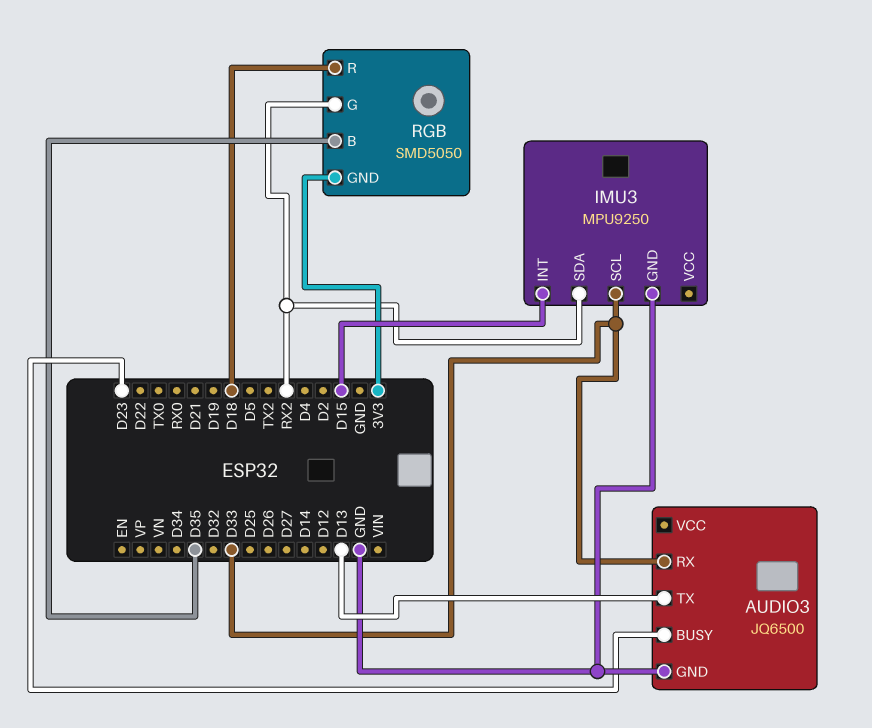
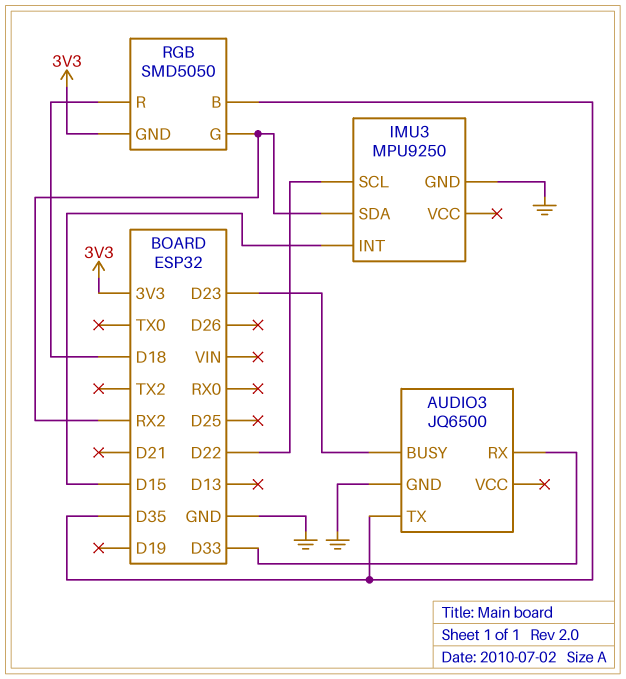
AUDIO3 pin TX: D13 -> D35
IMU3 pin SCL: D33 -> D22

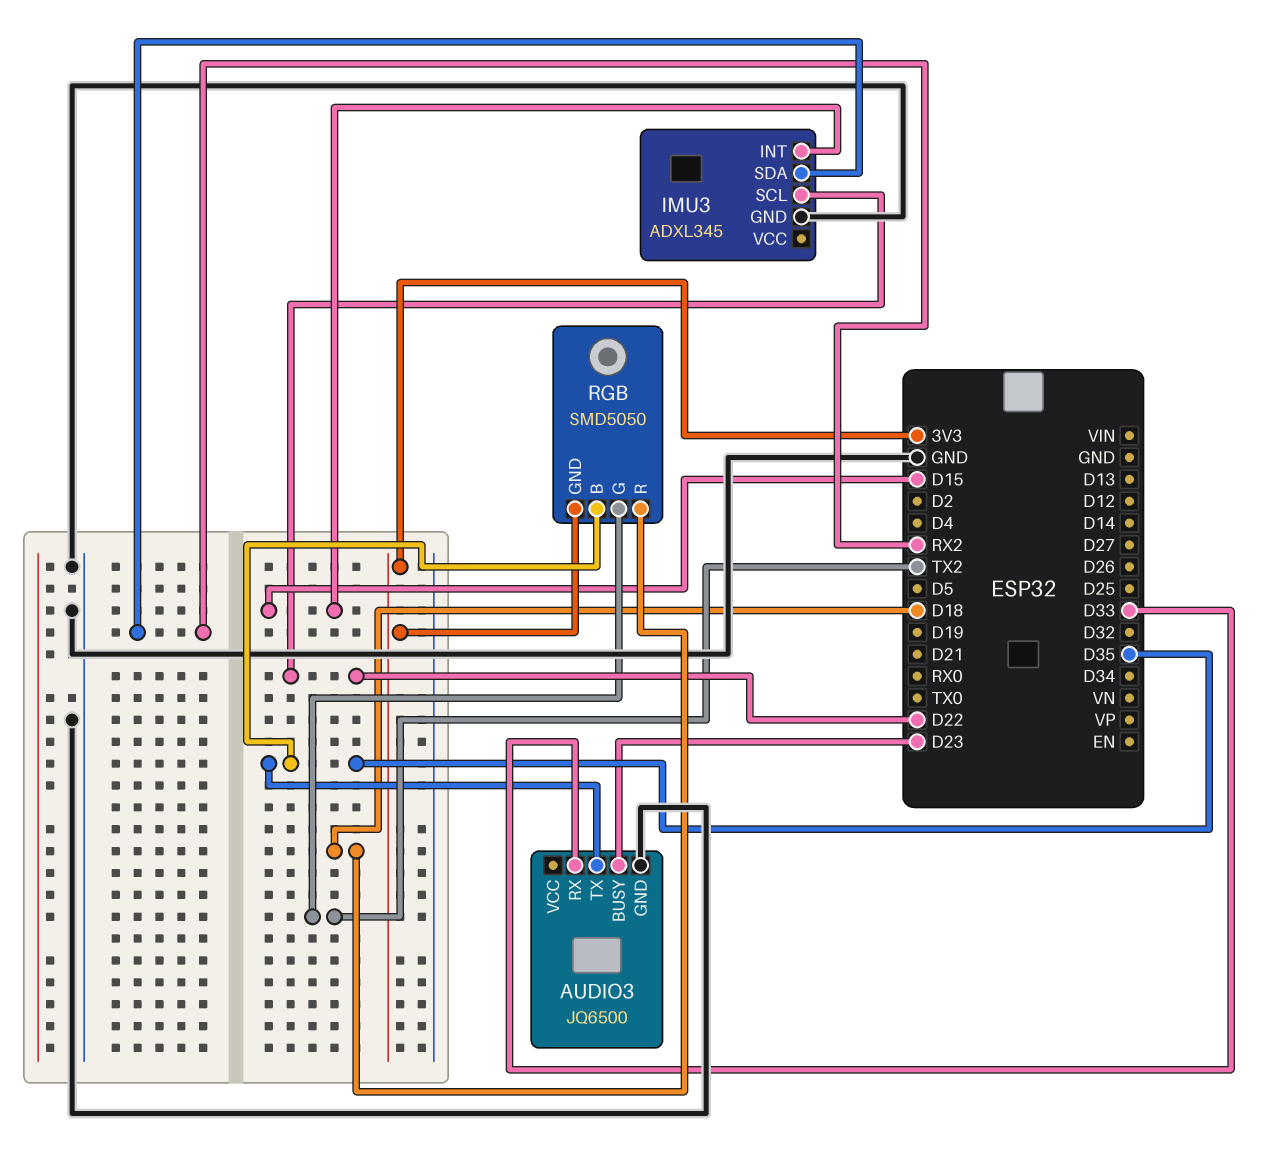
IMU3: MPU9250 -> ADXL345
RGB pin G: RX2 -> TX2

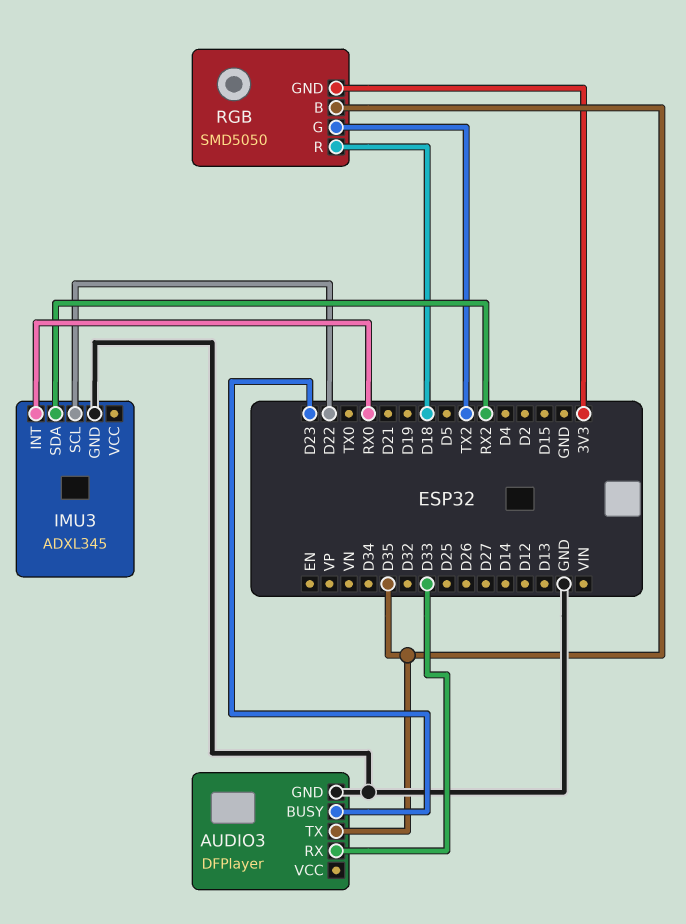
AUDIO3: JQ6500 -> DFPlayer
IMU3 pin INT: D15 -> RX0

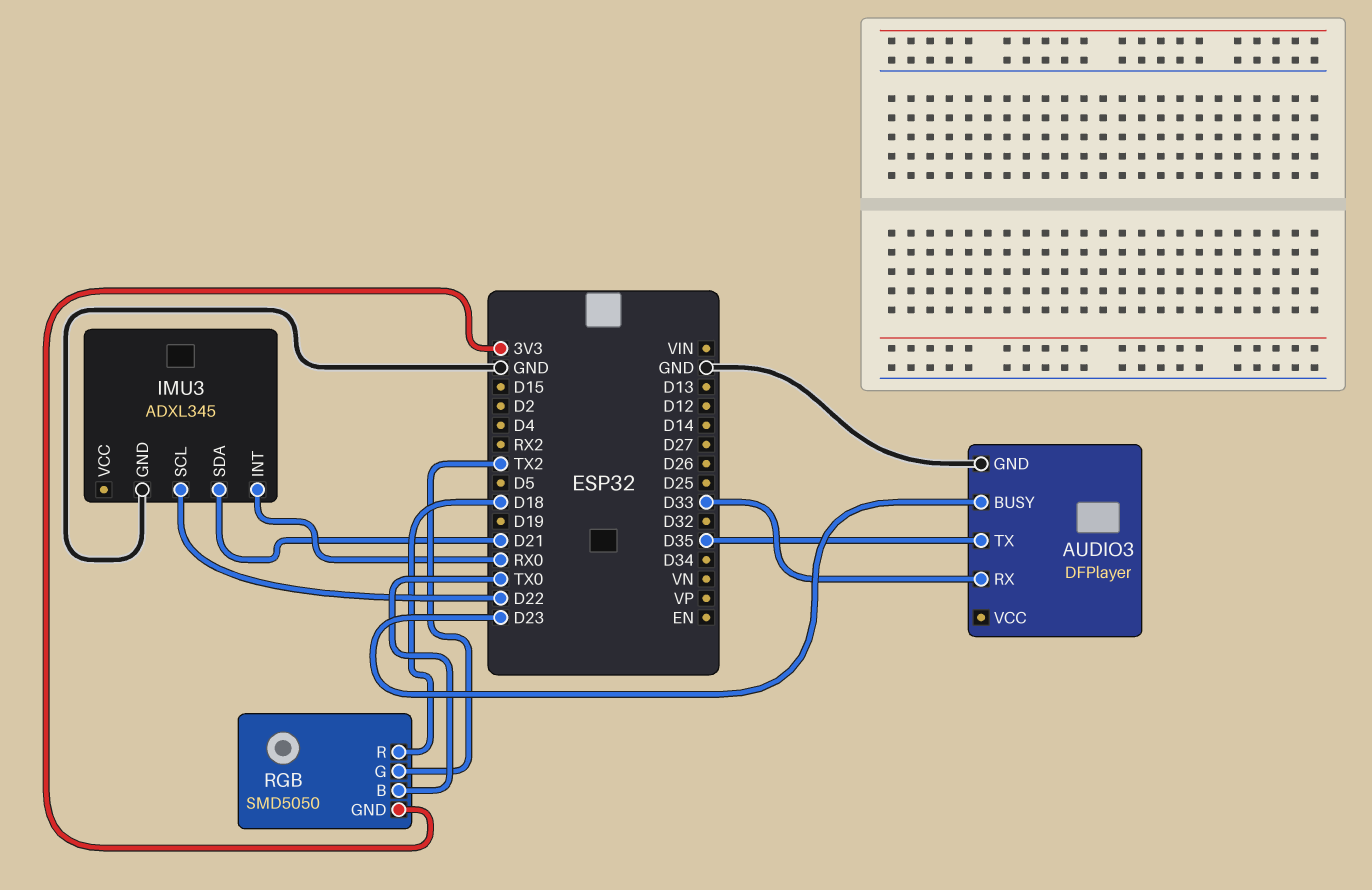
IMU3 pin SDA: RX2 -> D21
RGB pin B: D35 -> TX0

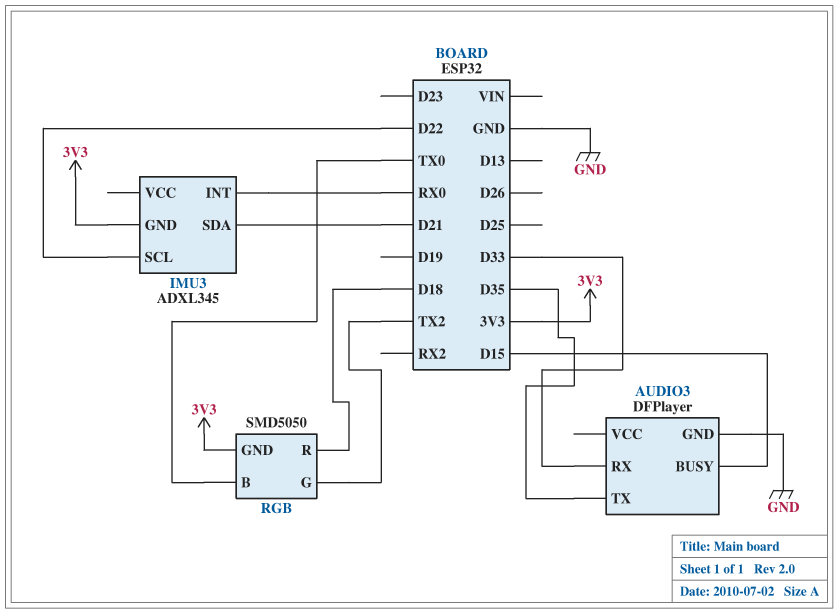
AUDIO3 pin BUSY: D23 -> D15
IMU3 pin GND: GND -> 3V3

